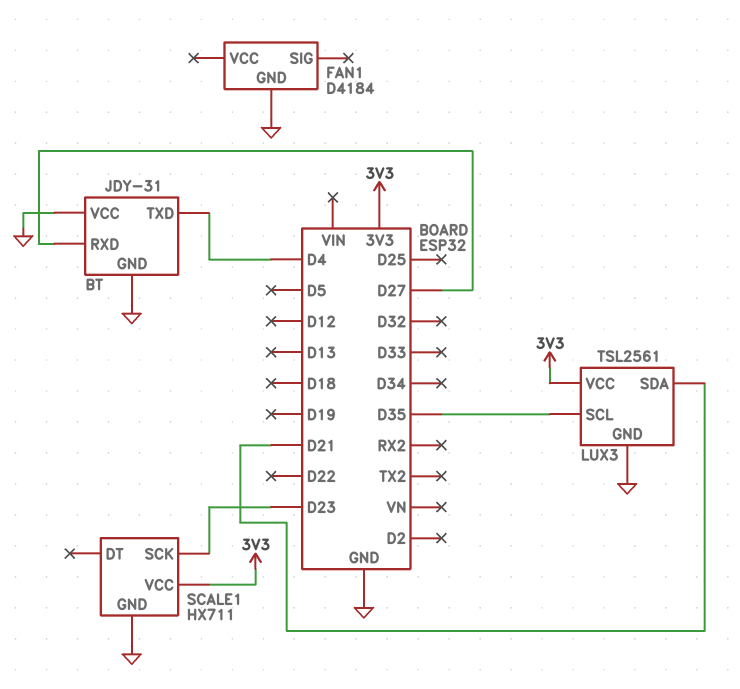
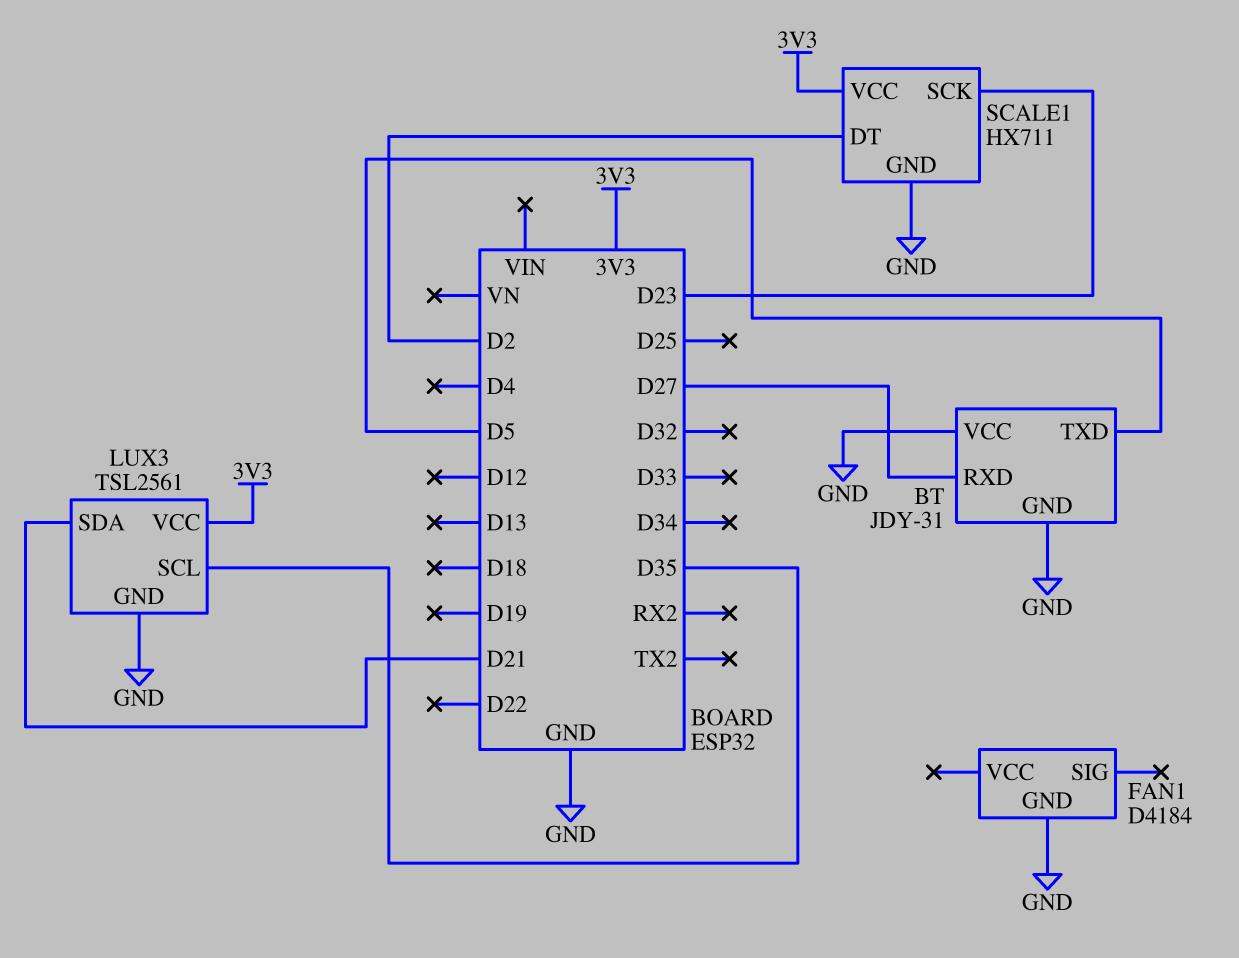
BT pin TXD: D4 -> D5
SCALE1 pin DT: none -> D2

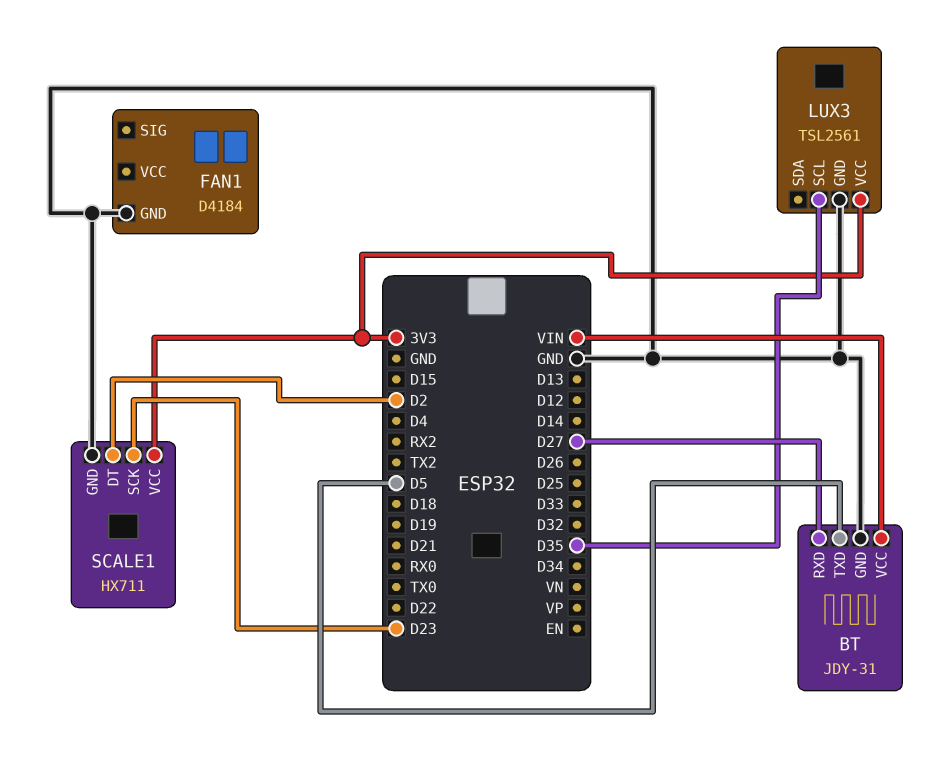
BT pin VCC: GND -> VIN
LUX3 pin SDA: D21 -> none

